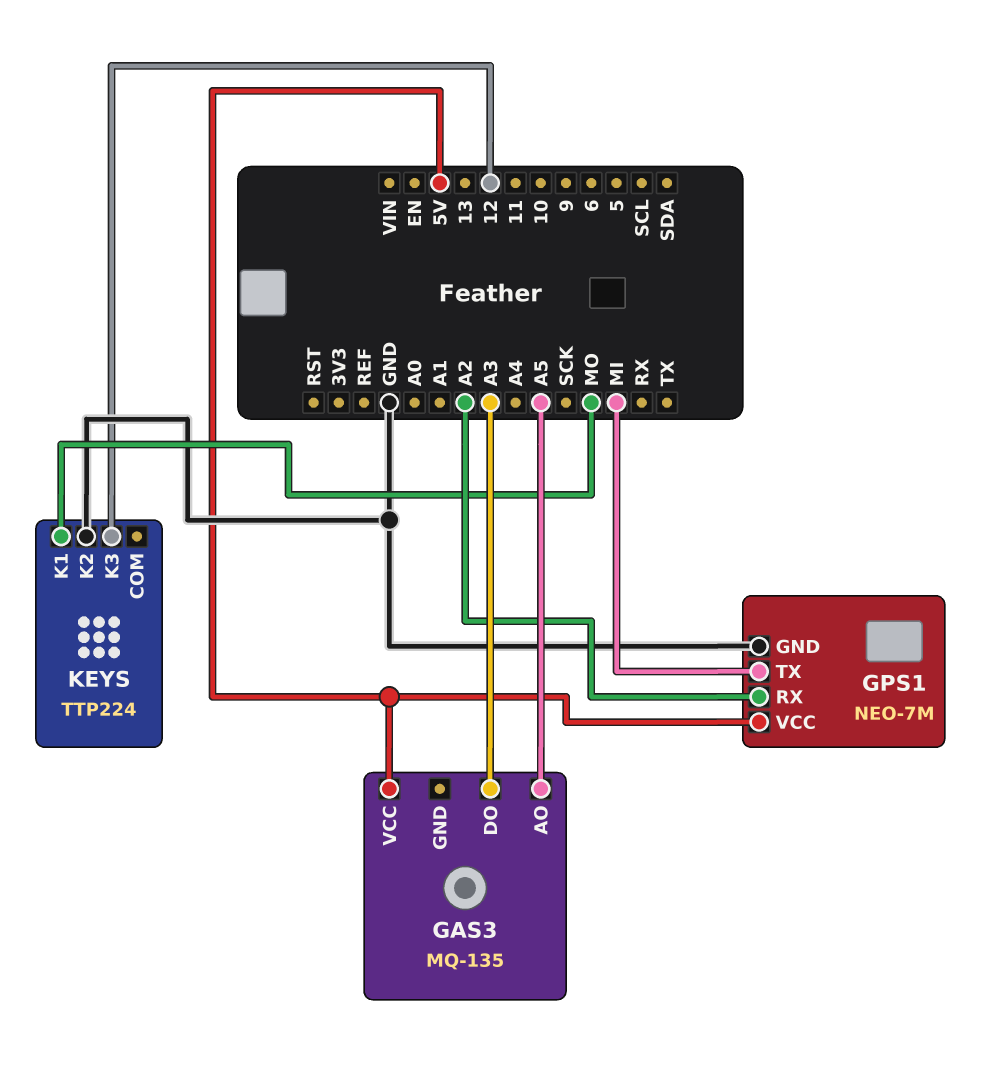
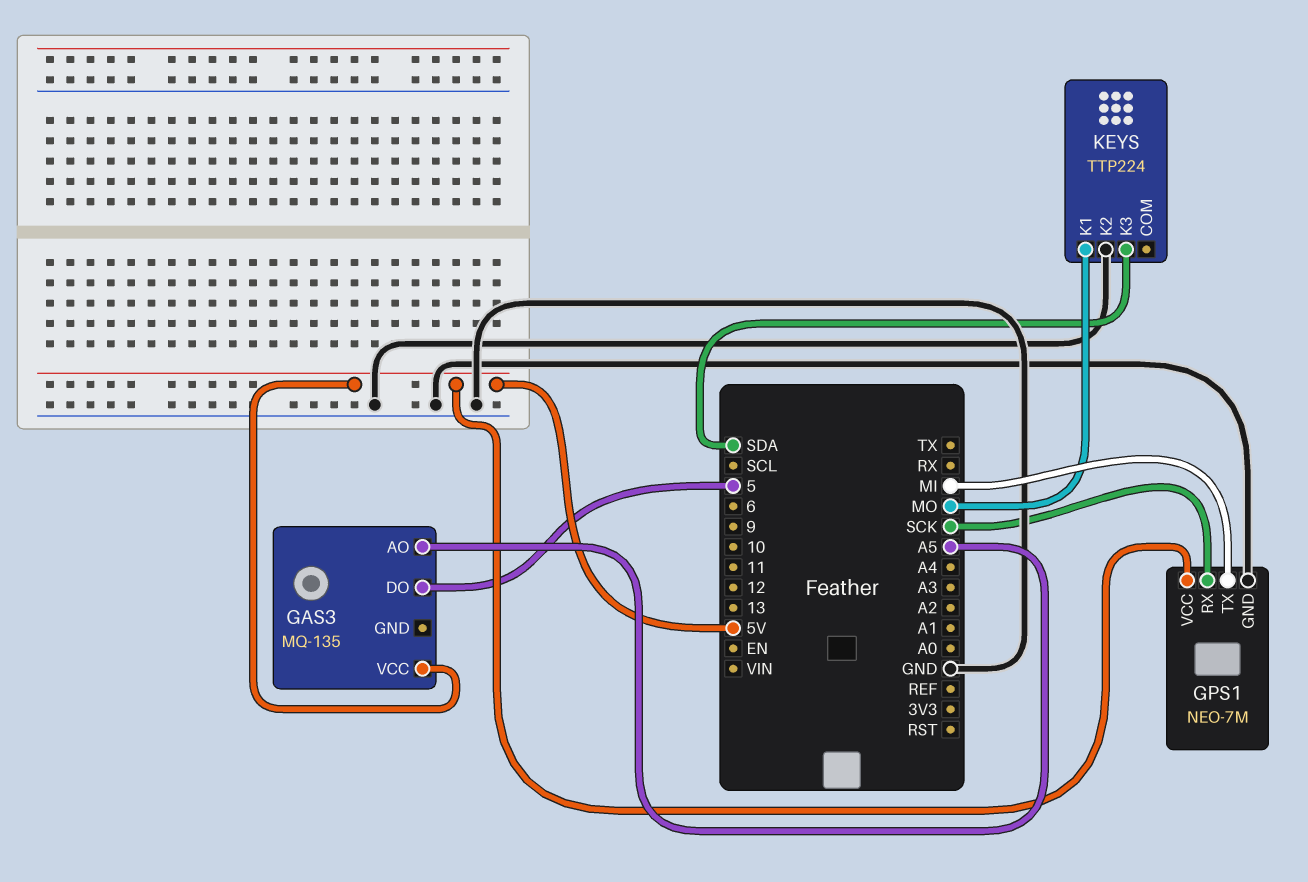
GAS3 pin DO: A3 -> 5
GPS1 pin RX: A2 -> SCK
KEYS pin K3: 12 -> SDA

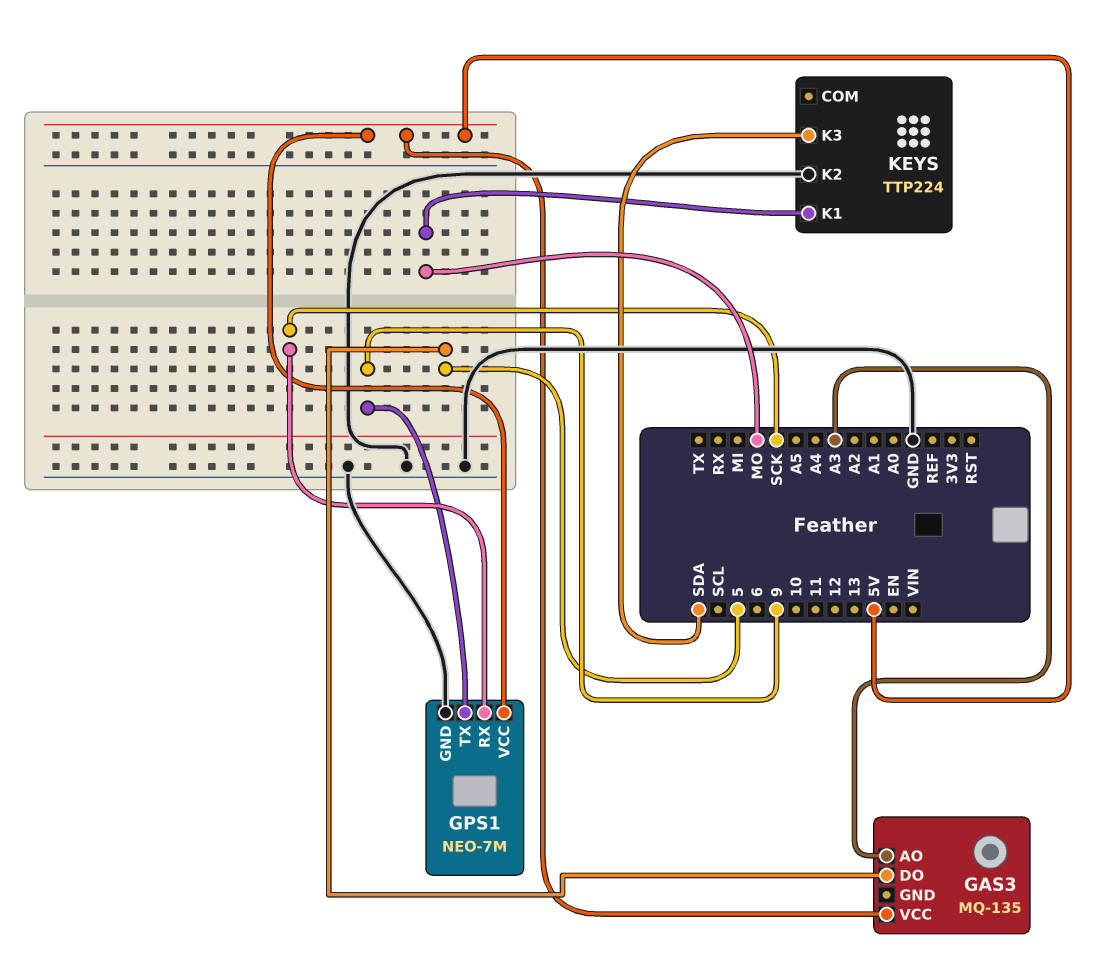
GAS3 pin AO: A5 -> A3
GPS1 pin TX: MI -> 9

